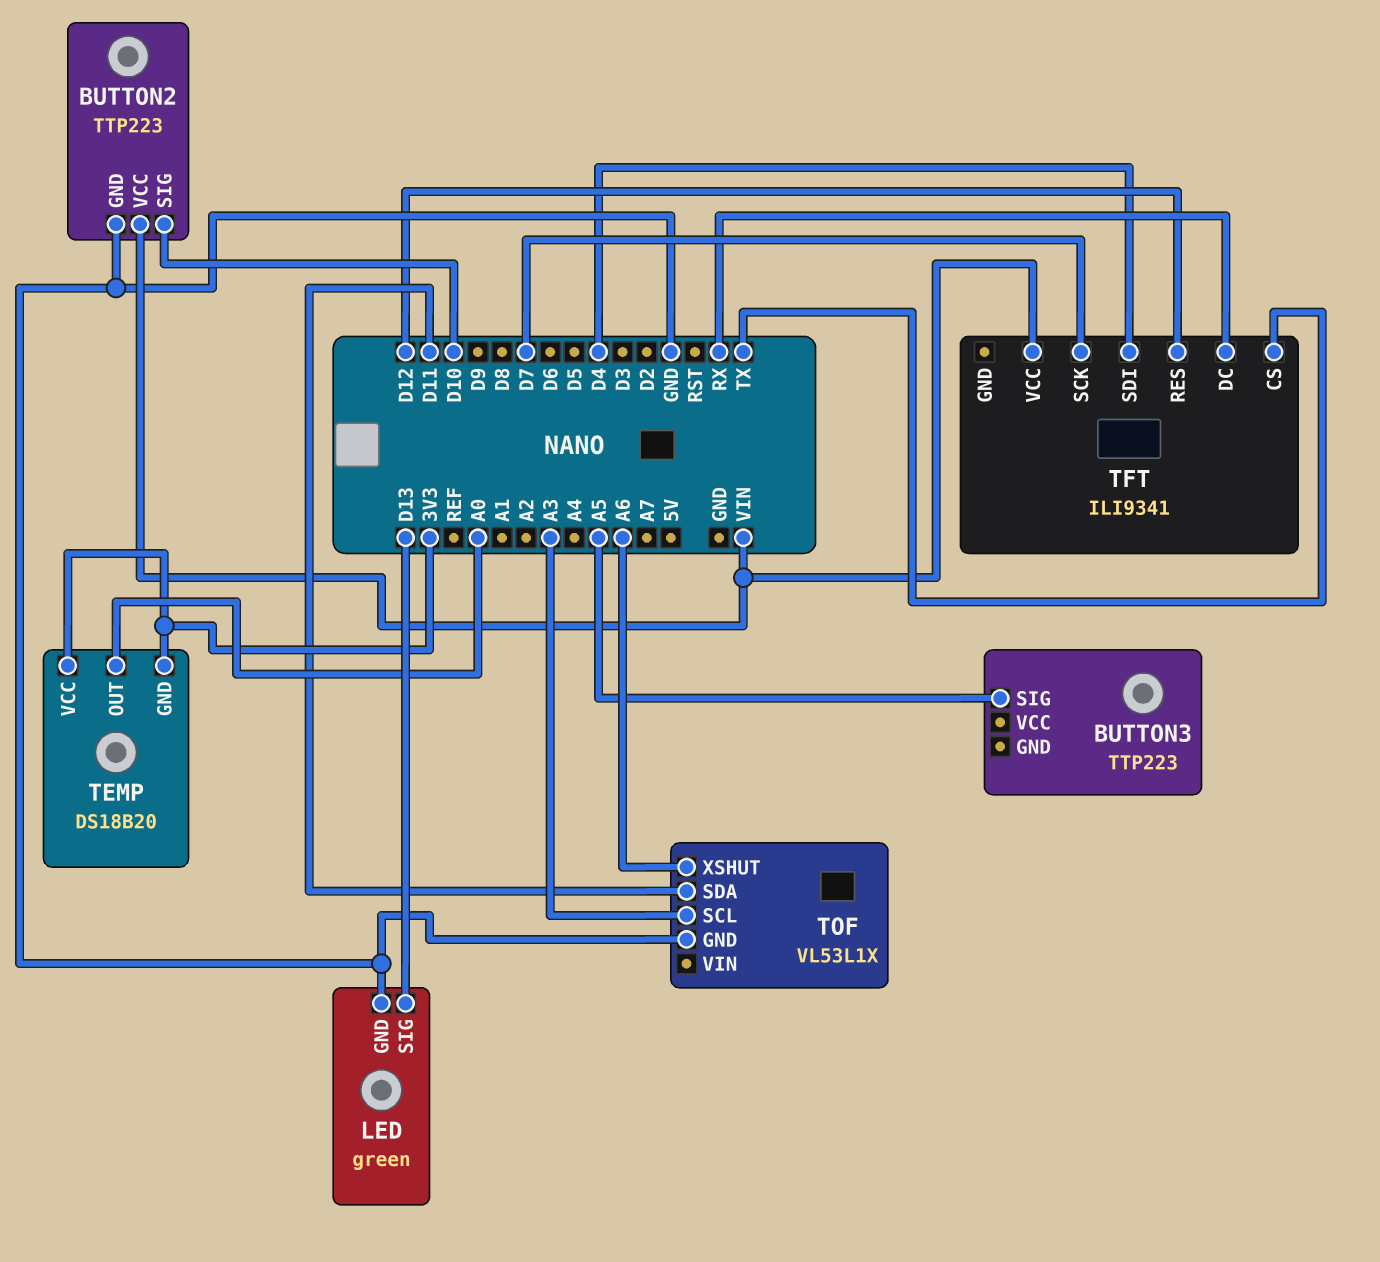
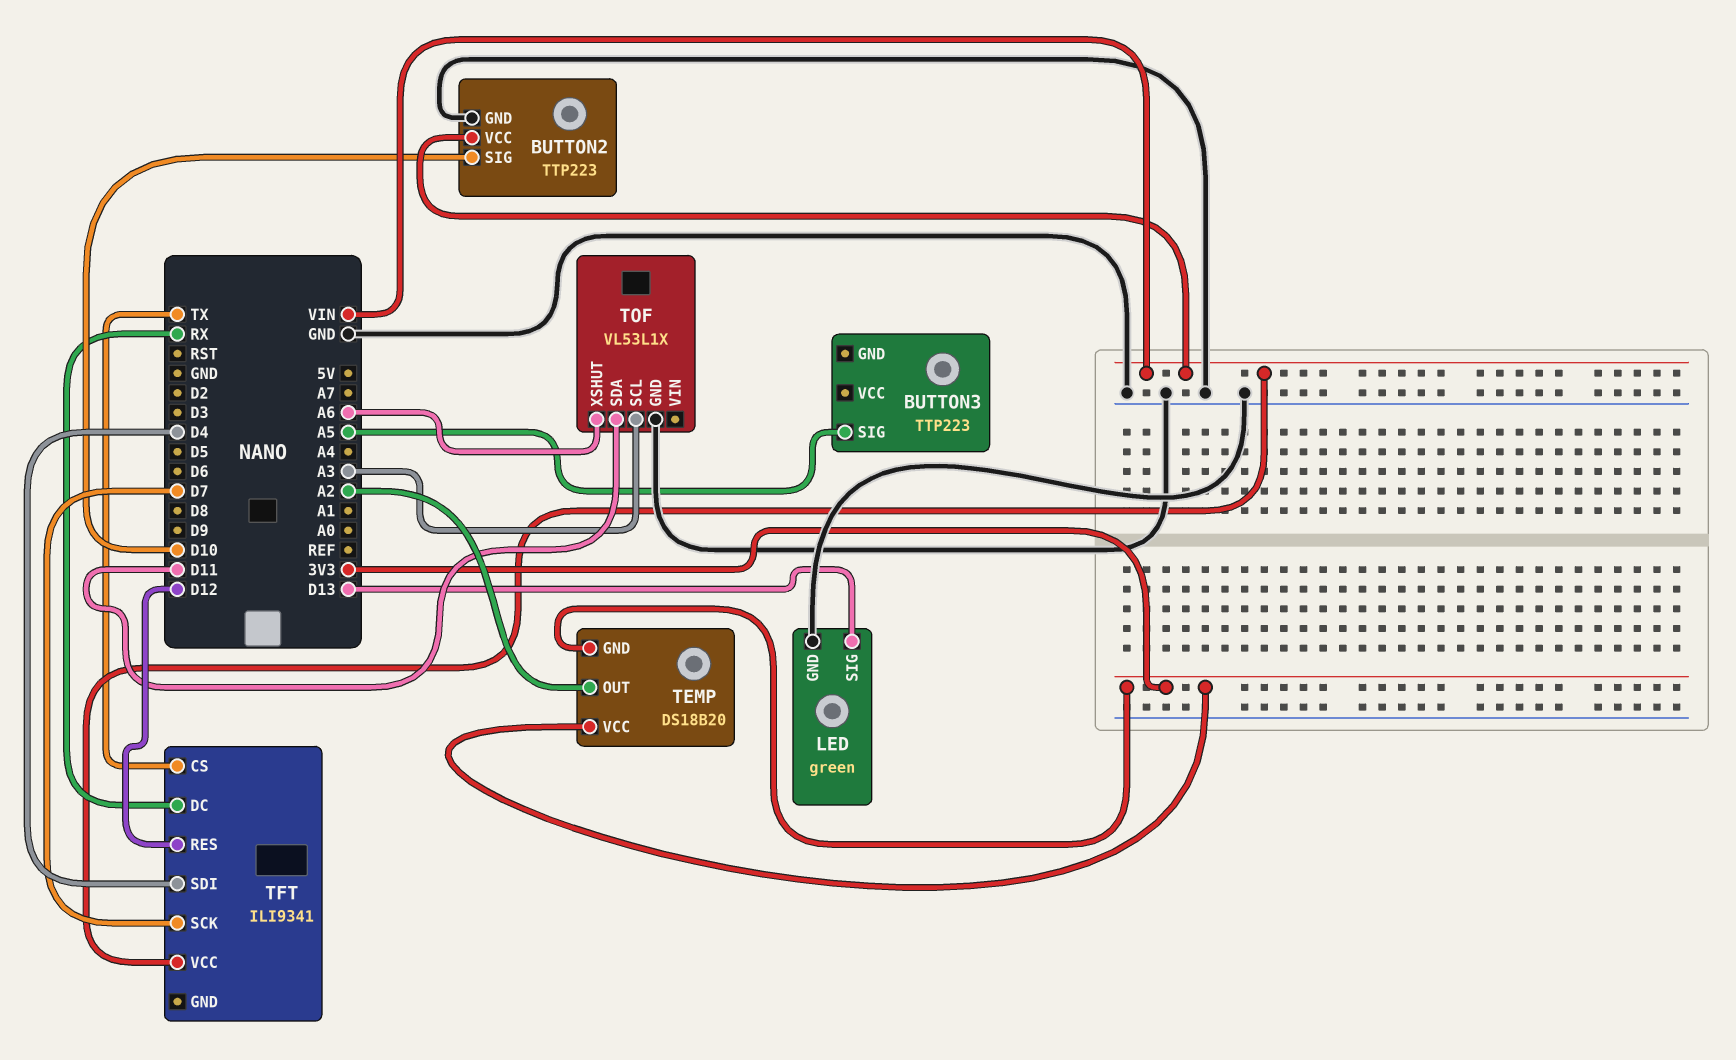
TEMP pin OUT: A0 -> A2

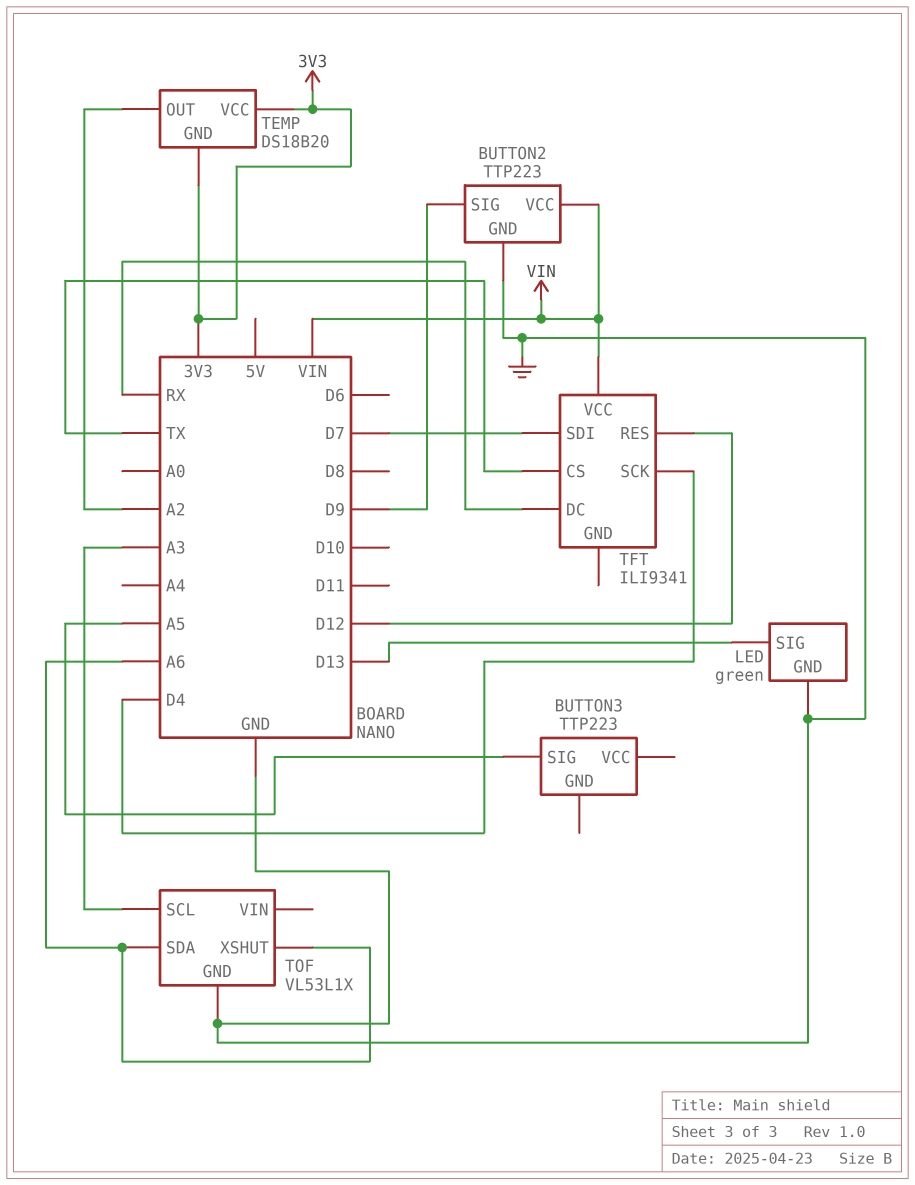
BUTTON2 pin SIG: D10 -> D9
TFT pin SCK: D7 -> D4
TFT pin SDI: D4 -> D7
TOF pin SDA: D11 -> A6

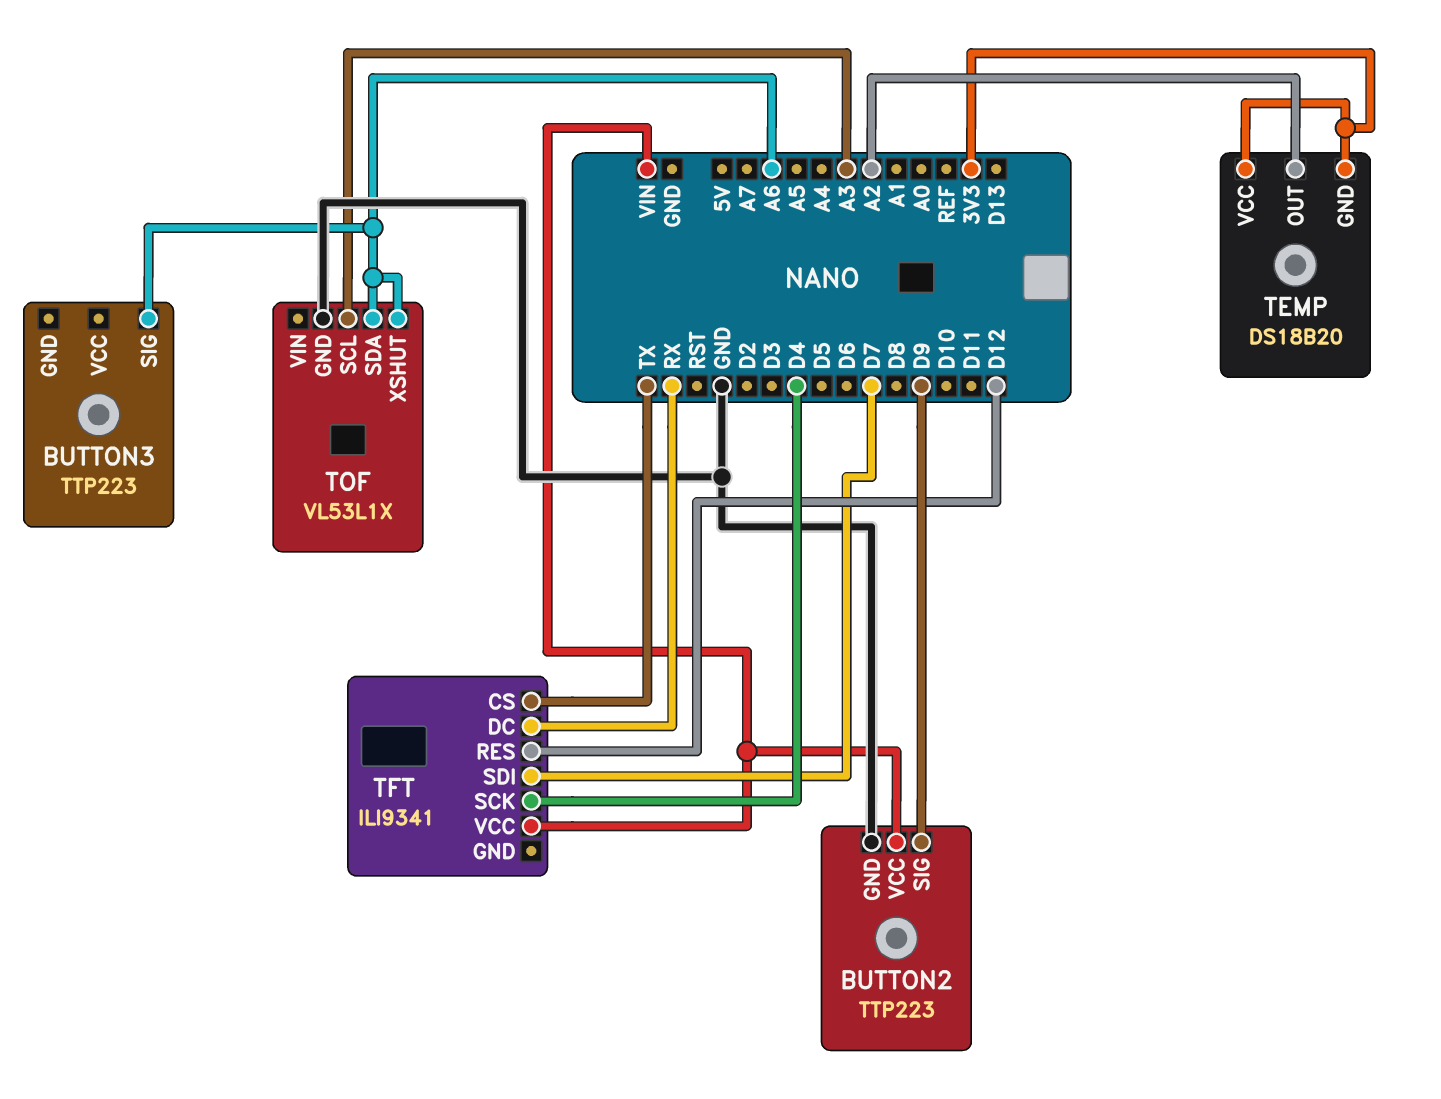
BUTTON3 pin SIG: A5 -> A6
LED: green -> none
LED pin GND: GND -> none
LED pin SIG: D13 -> none

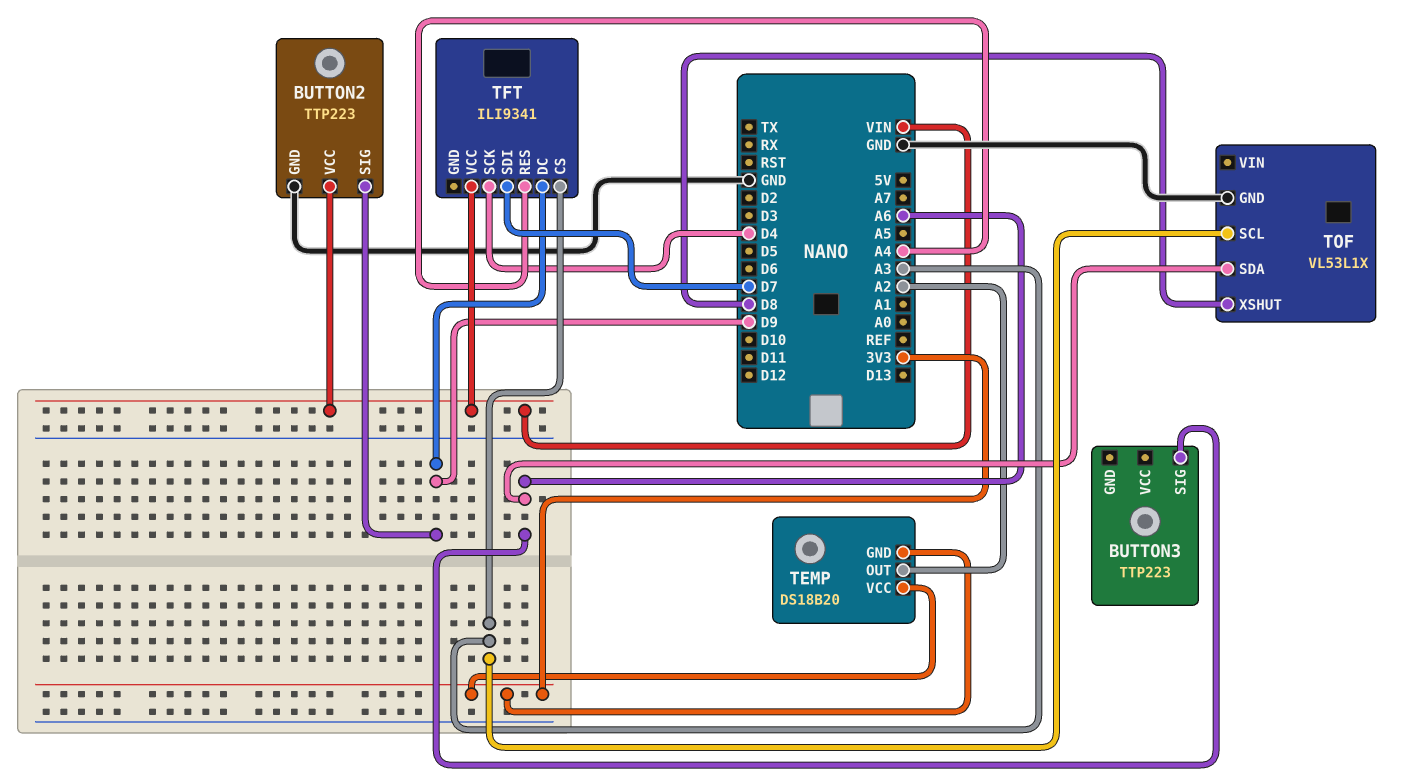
TFT pin CS: TX -> A3
TFT pin DC: RX -> D9
TFT pin RES: D12 -> A4
TOF pin XSHUT: A6 -> D8

